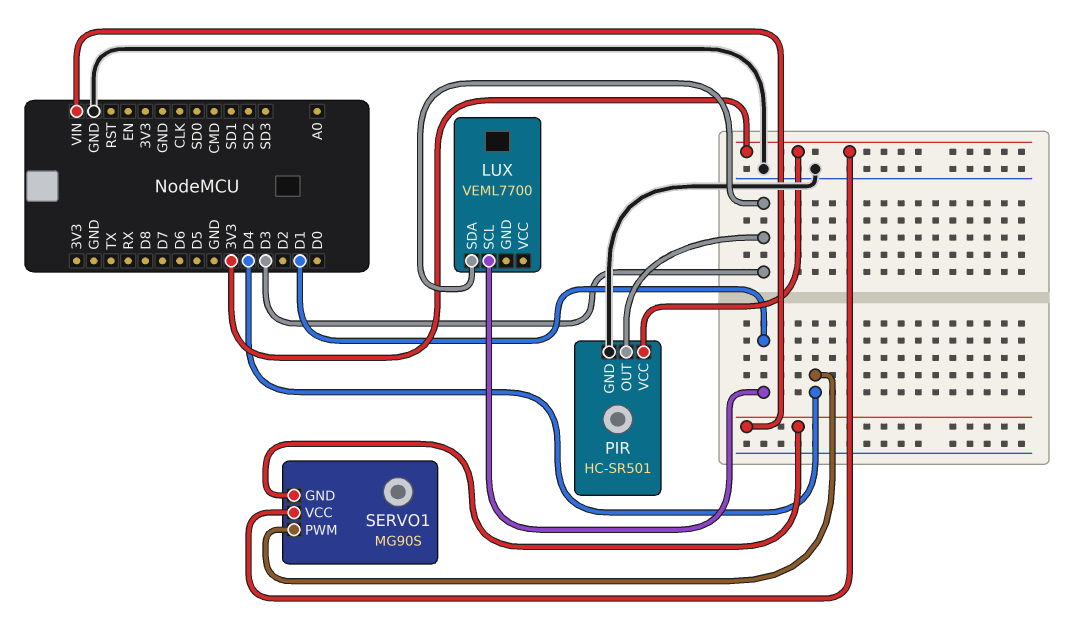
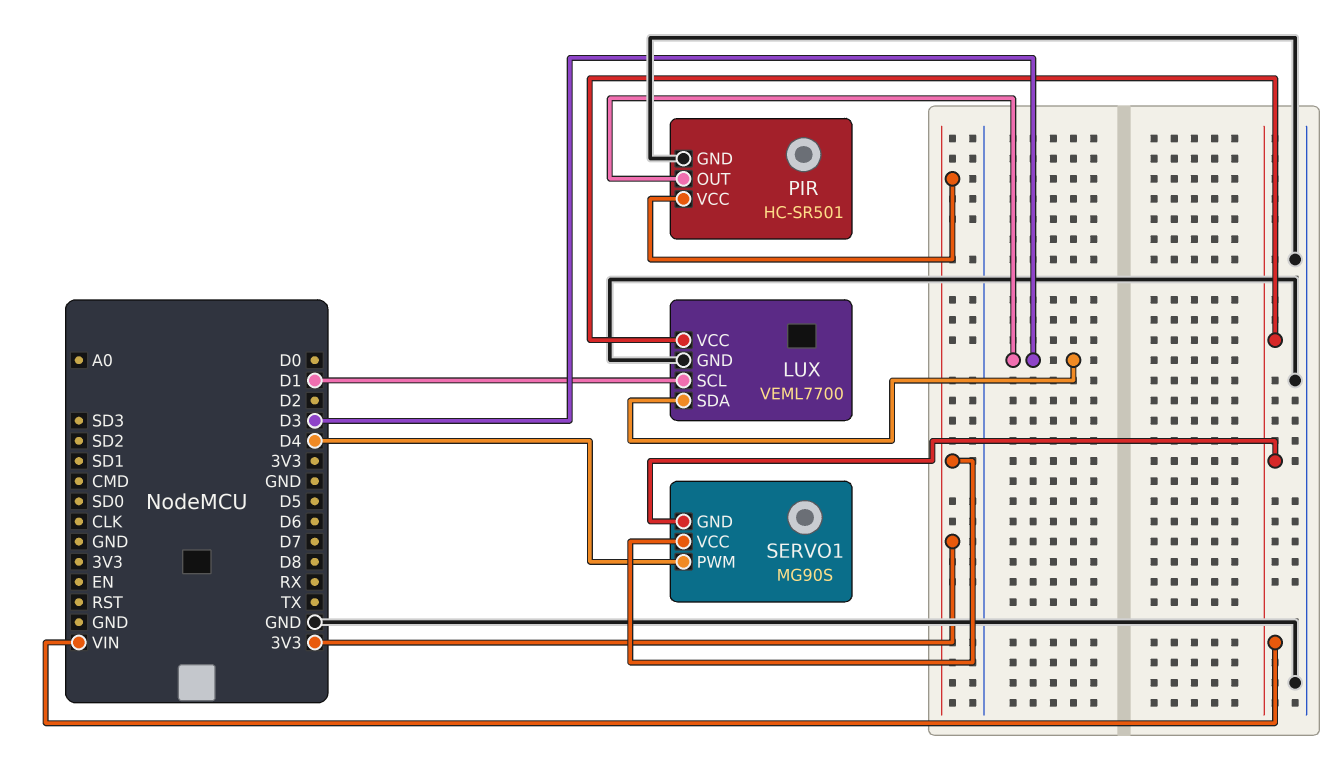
LUX pin GND: none -> GND
LUX pin VCC: none -> VIN

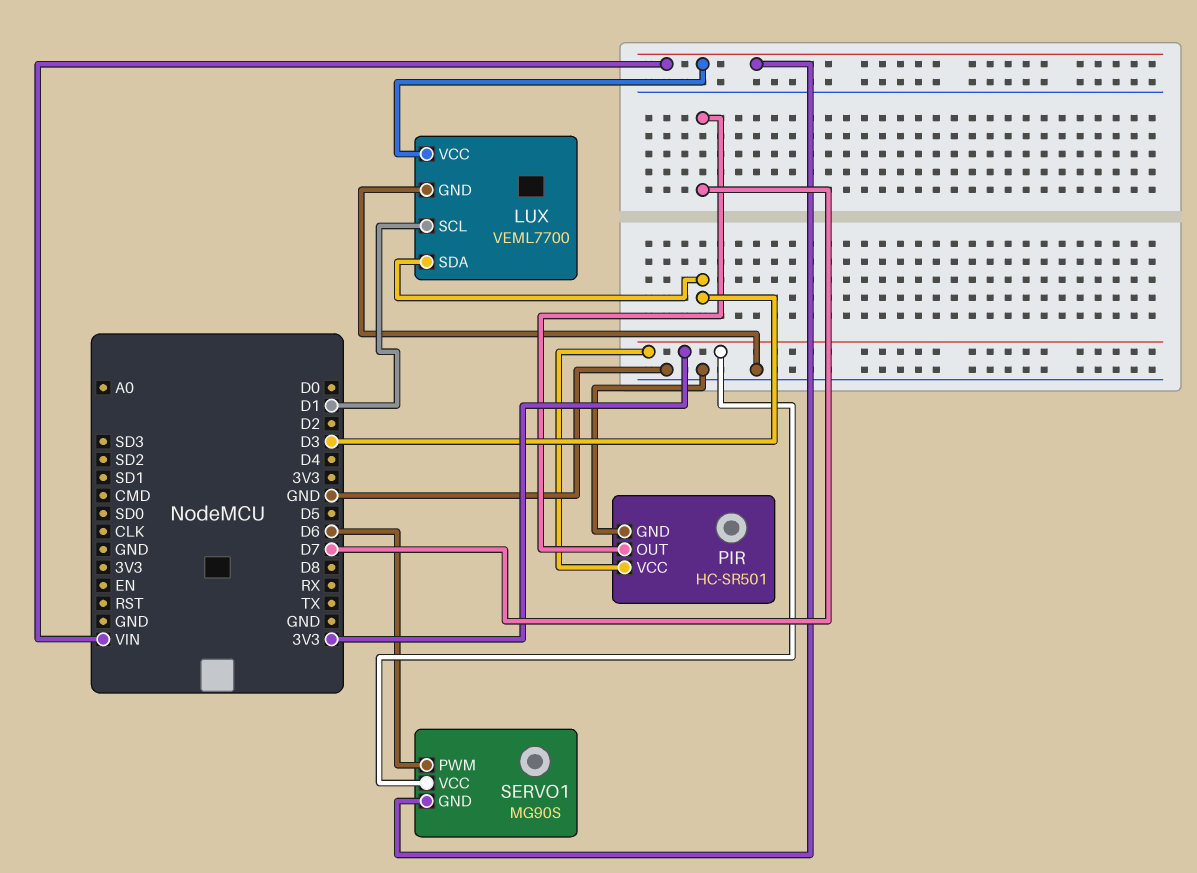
PIR pin OUT: D3 -> D7
SERVO1 pin PWM: D4 -> D6

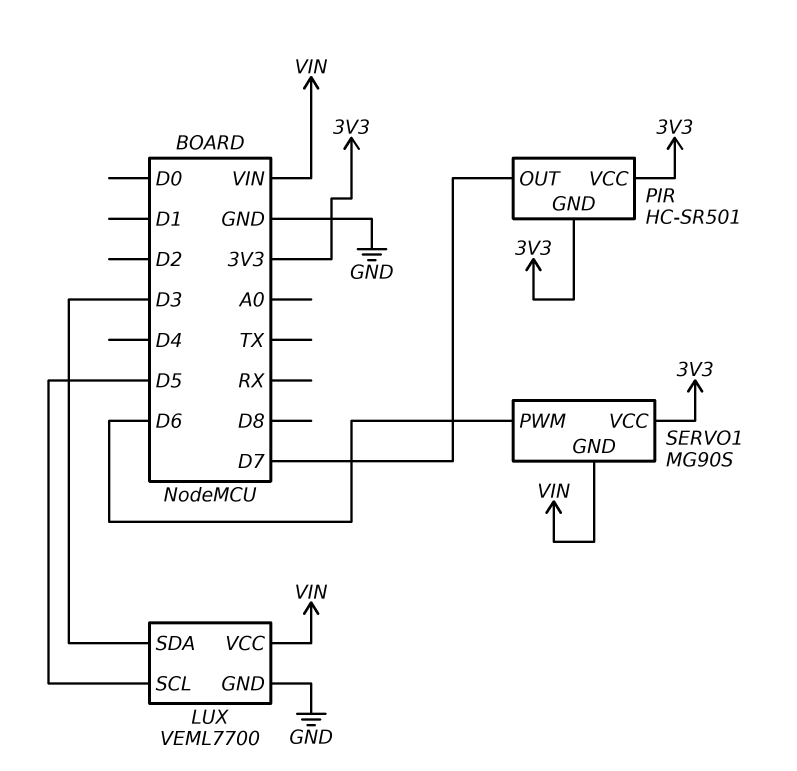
LUX pin SCL: D1 -> D5
PIR pin GND: GND -> 3V3

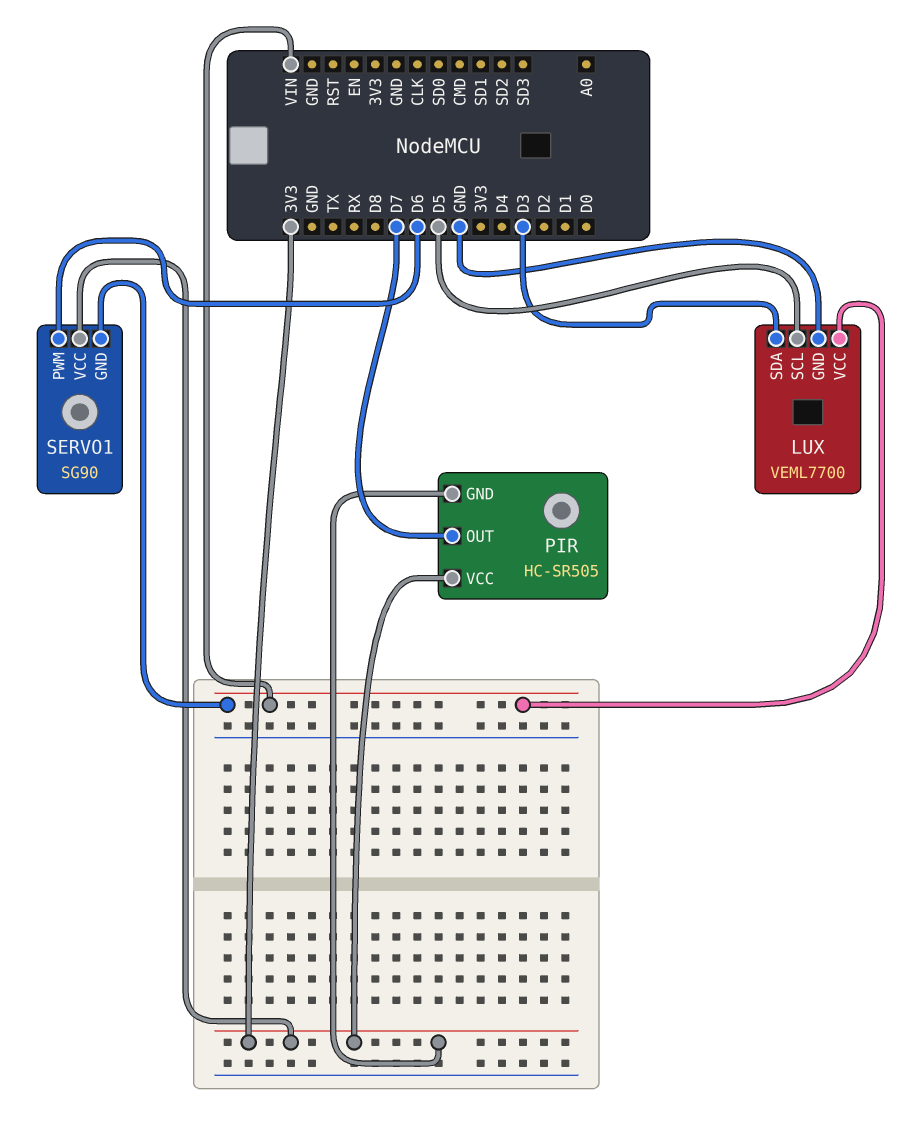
PIR: HC-SR501 -> HC-SR505
SERVO1: MG90S -> SG90

